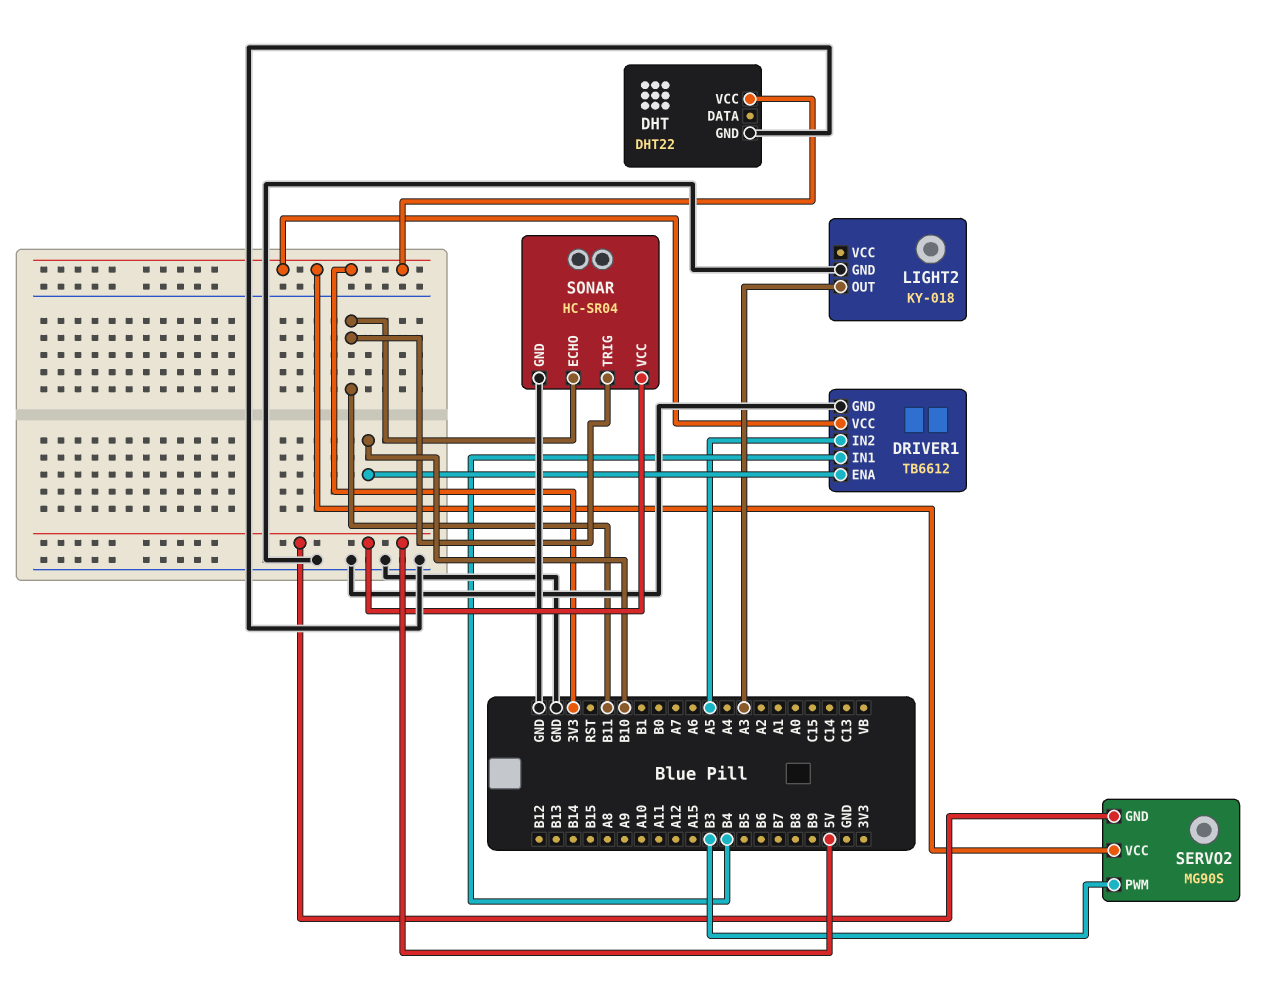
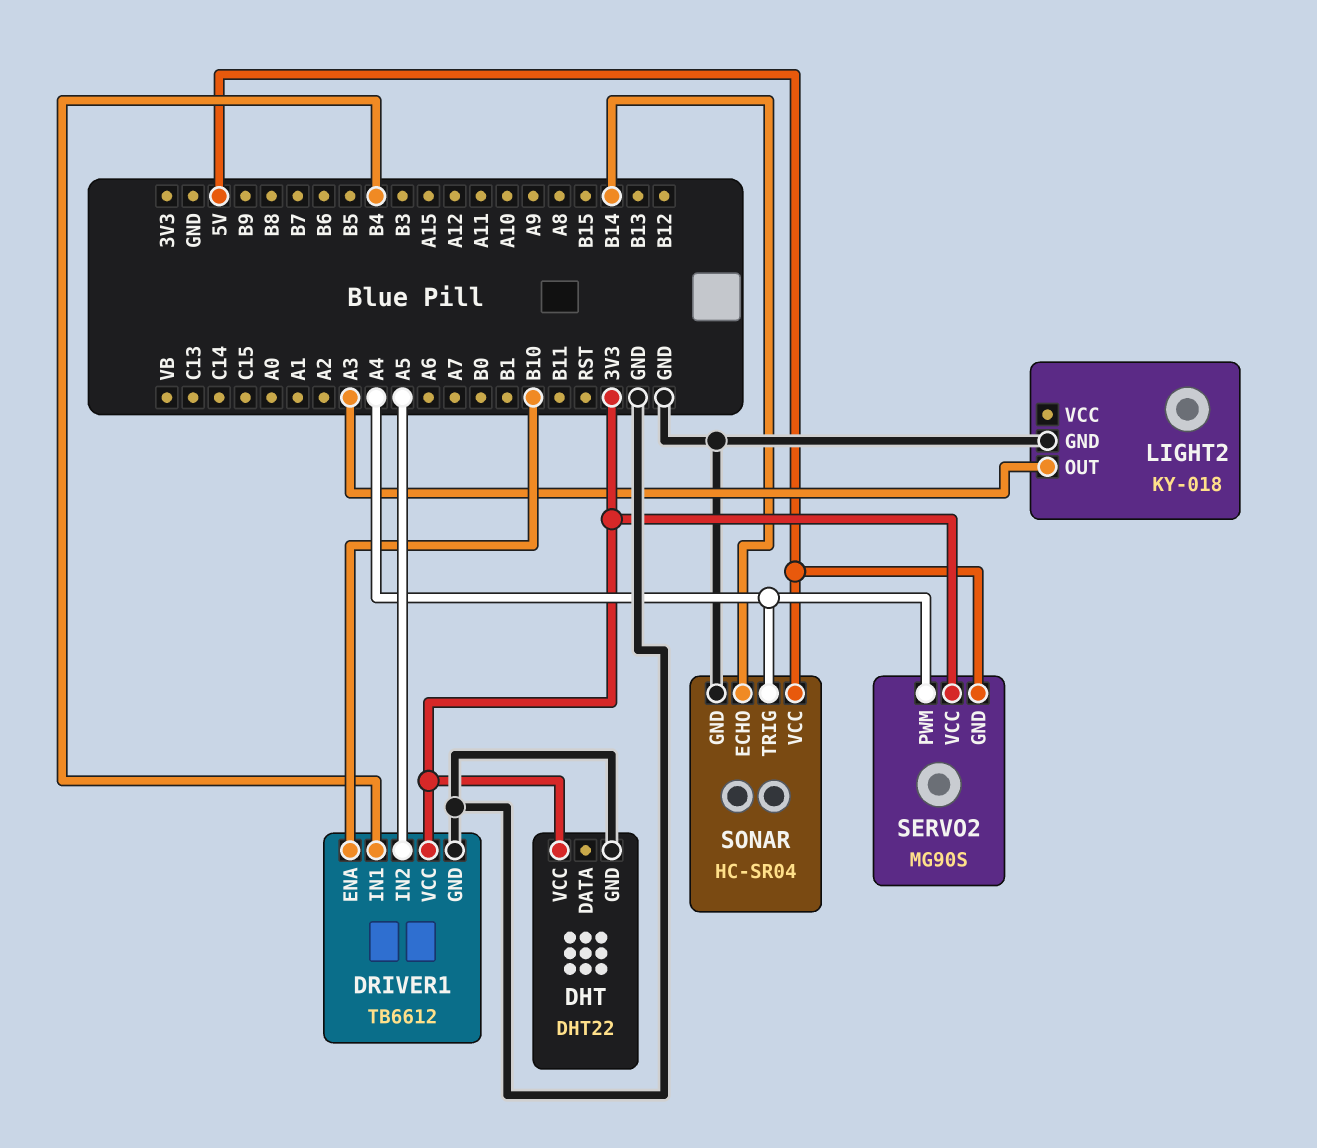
SERVO2 pin PWM: B3 -> A4
SONAR pin ECHO: B11 -> B14
SONAR pin TRIG: B11 -> A4

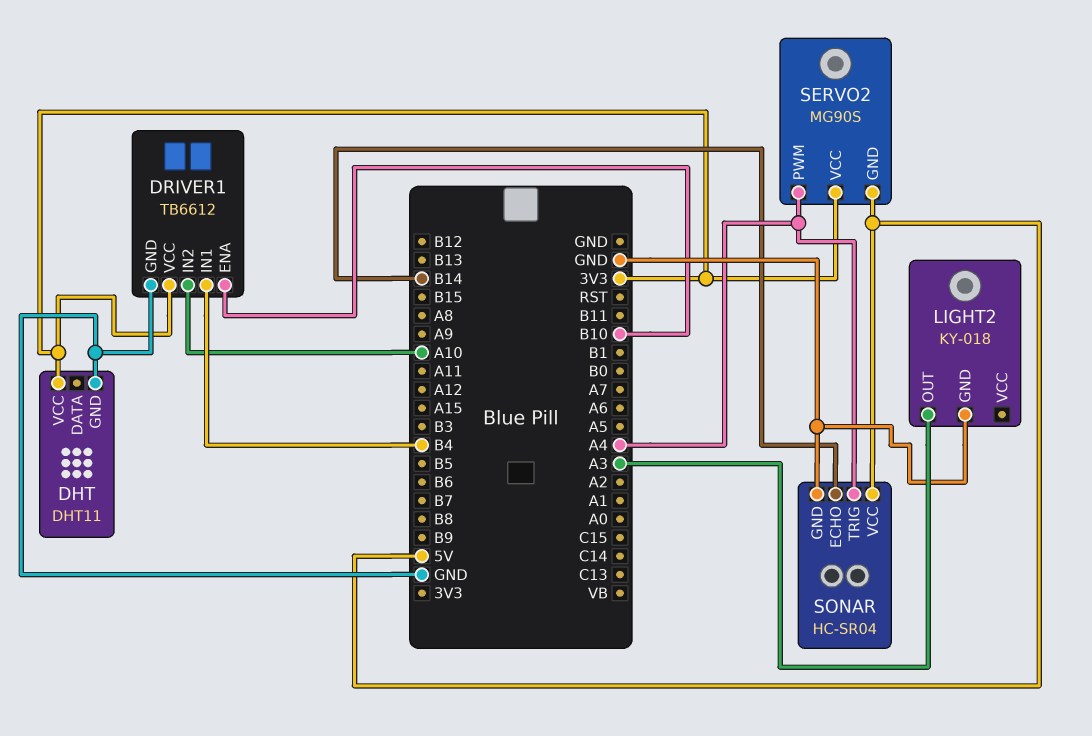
DHT: DHT22 -> DHT11
DRIVER1 pin IN2: A5 -> A10

